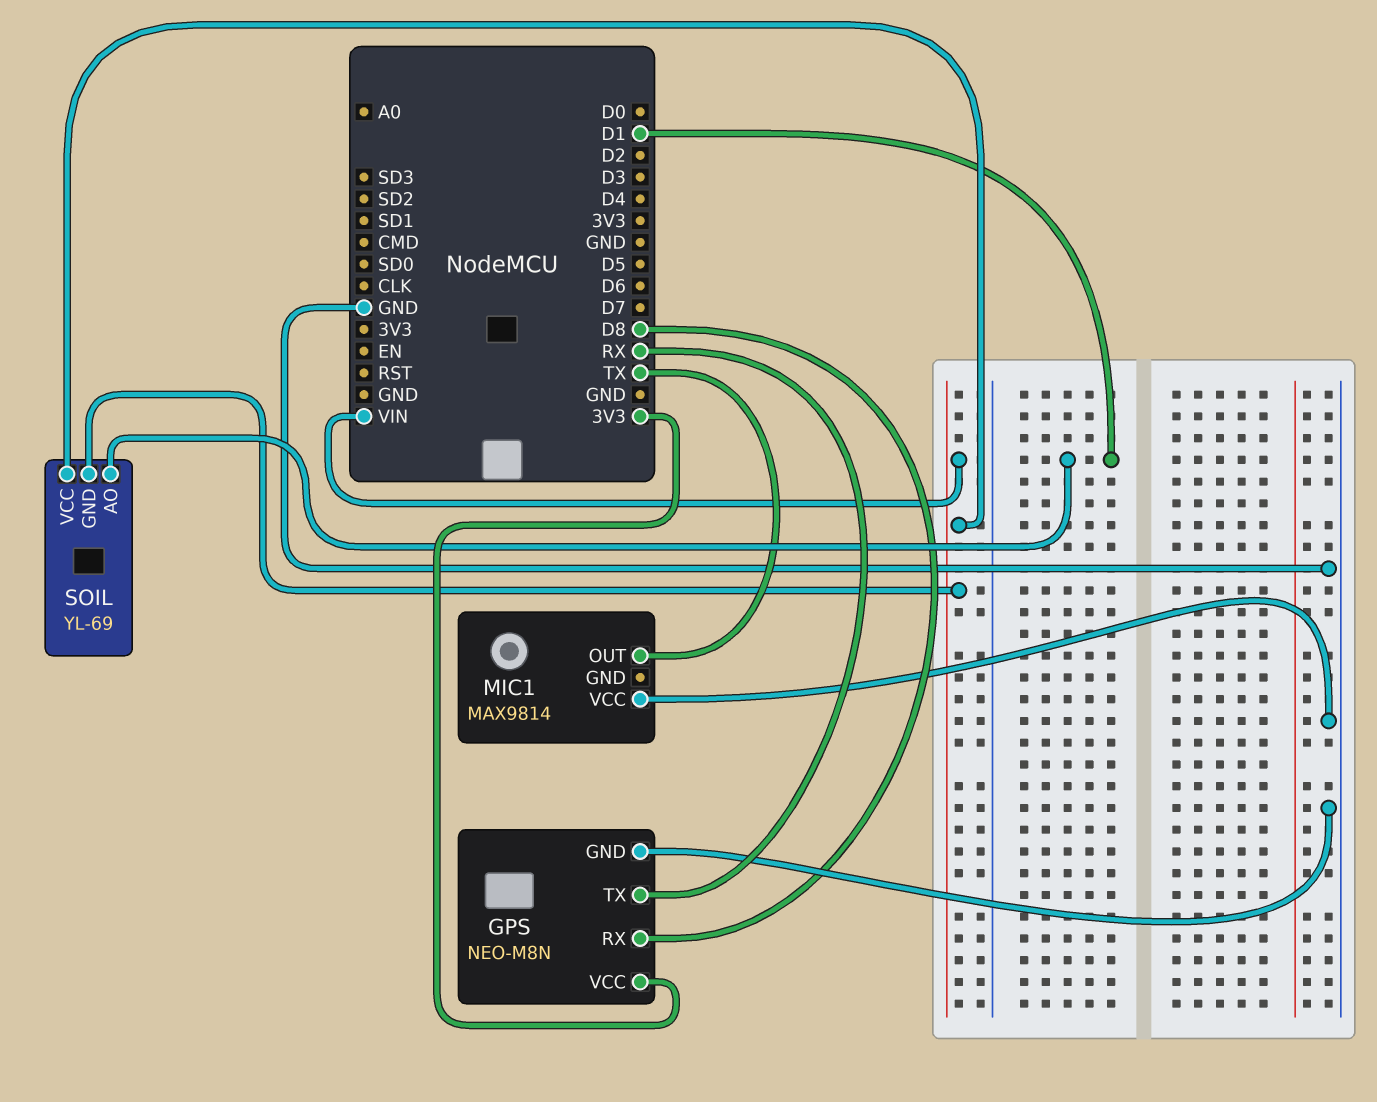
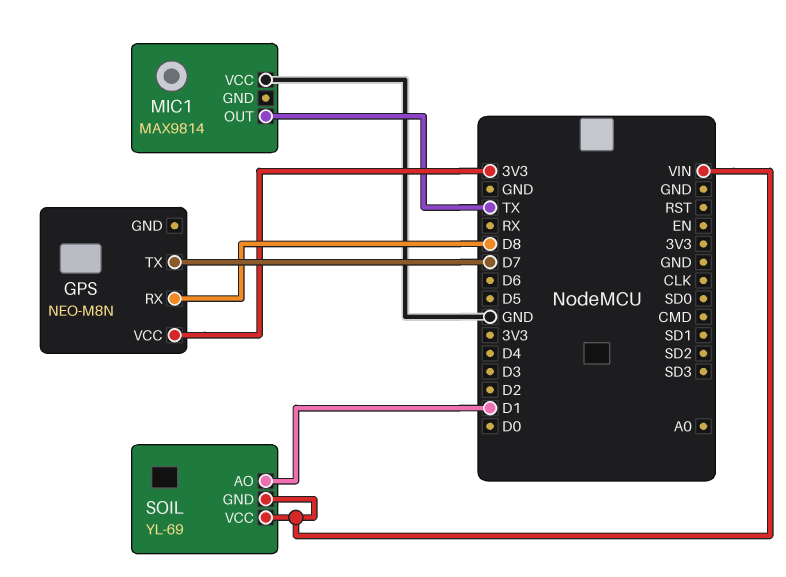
GPS pin GND: GND -> none
GPS pin TX: RX -> D7

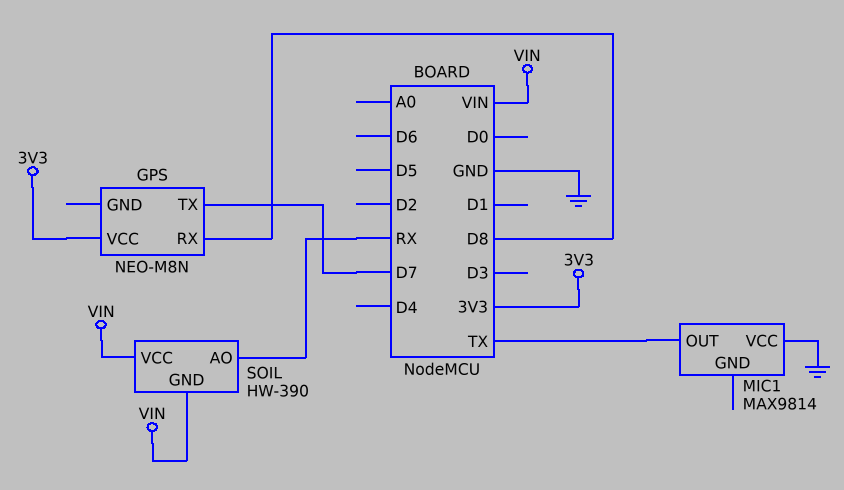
SOIL: YL-69 -> HW-390
SOIL pin AO: D1 -> RX

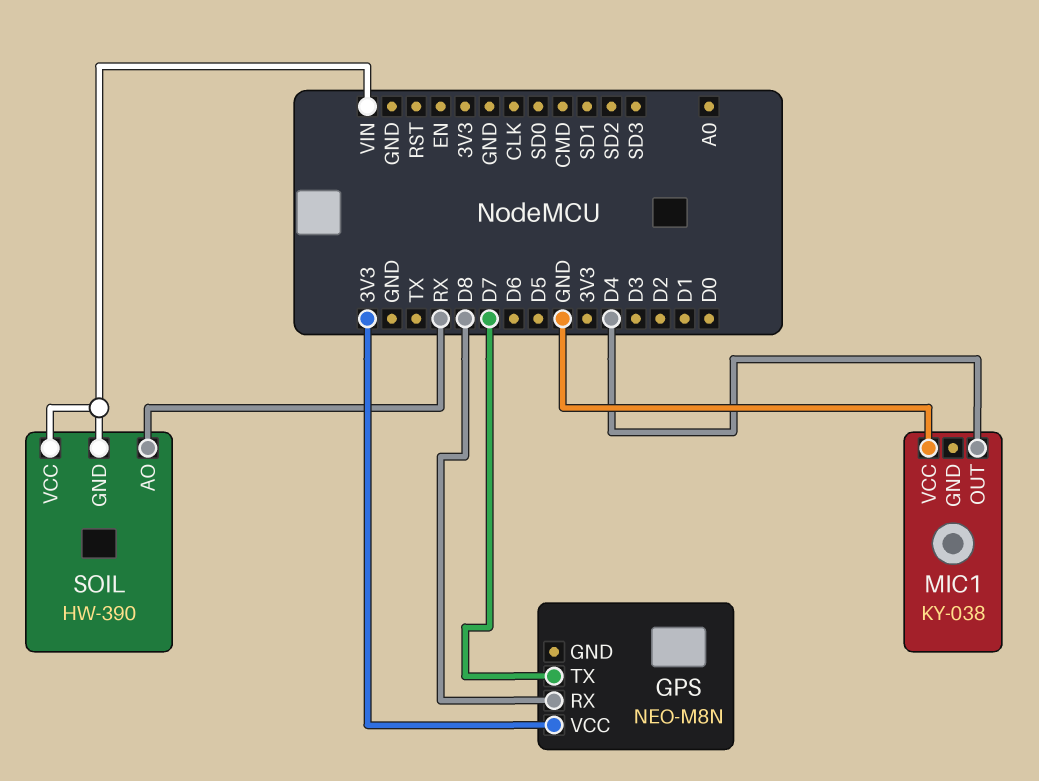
MIC1: MAX9814 -> KY-038
MIC1 pin OUT: TX -> D4

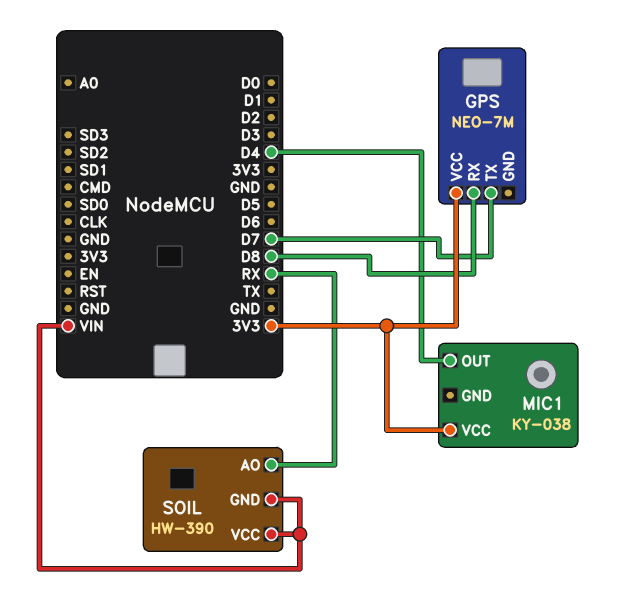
GPS: NEO-M8N -> NEO-7M
MIC1 pin VCC: GND -> 3V3

